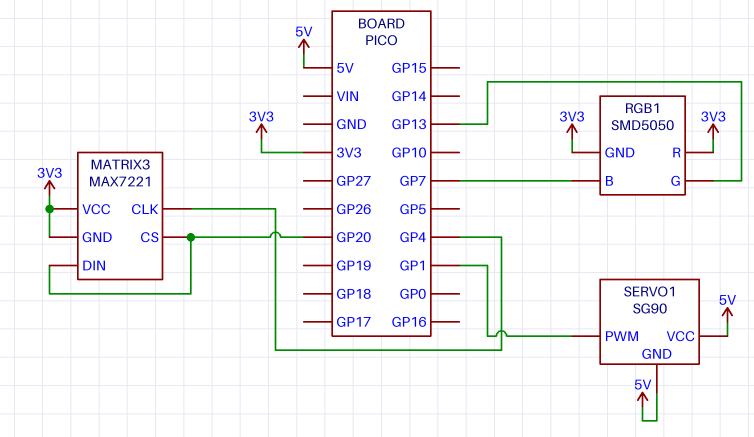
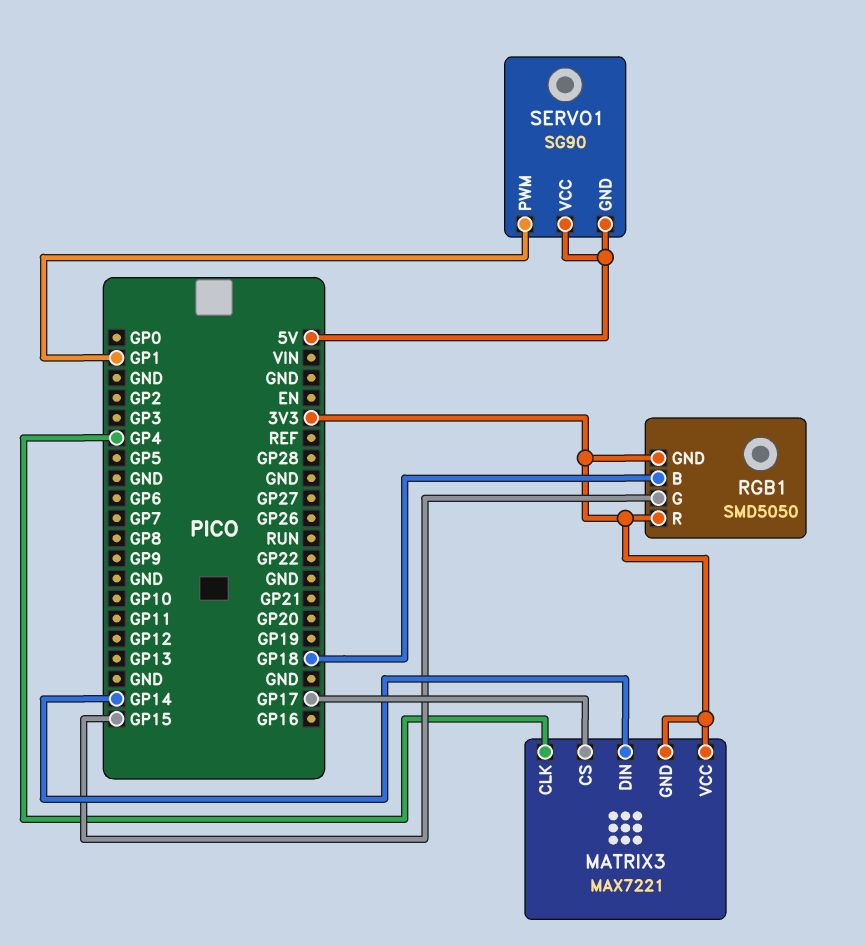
MATRIX3 pin CS: GP20 -> GP17
MATRIX3 pin DIN: GP20 -> GP14
RGB1 pin B: GP7 -> GP18
RGB1 pin G: GP13 -> GP15

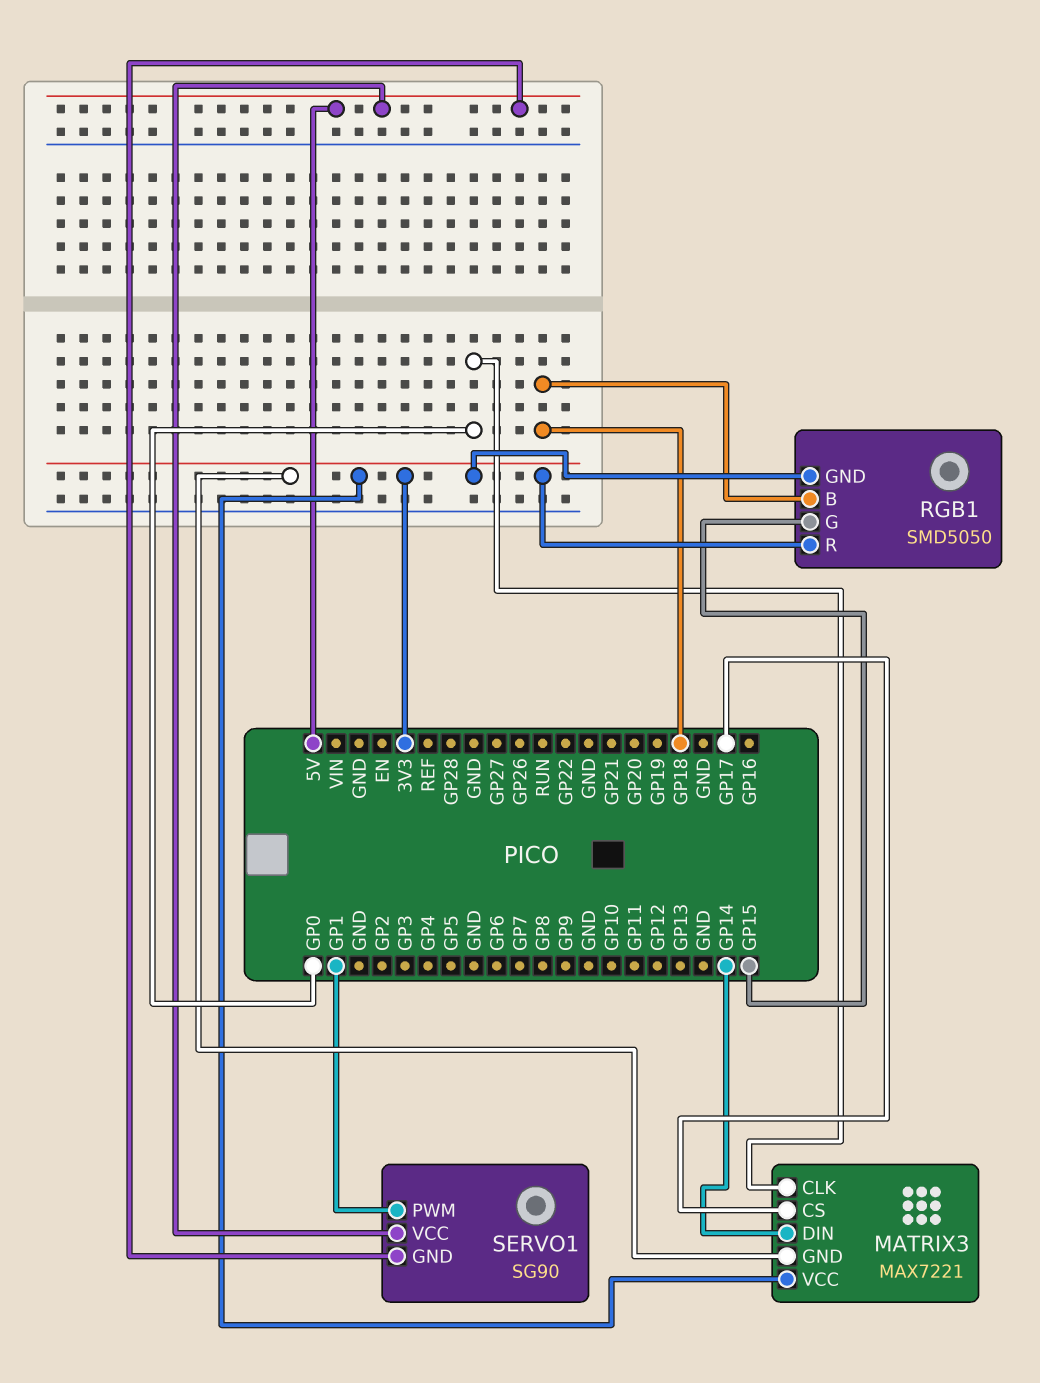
MATRIX3 pin CLK: GP4 -> GP0

